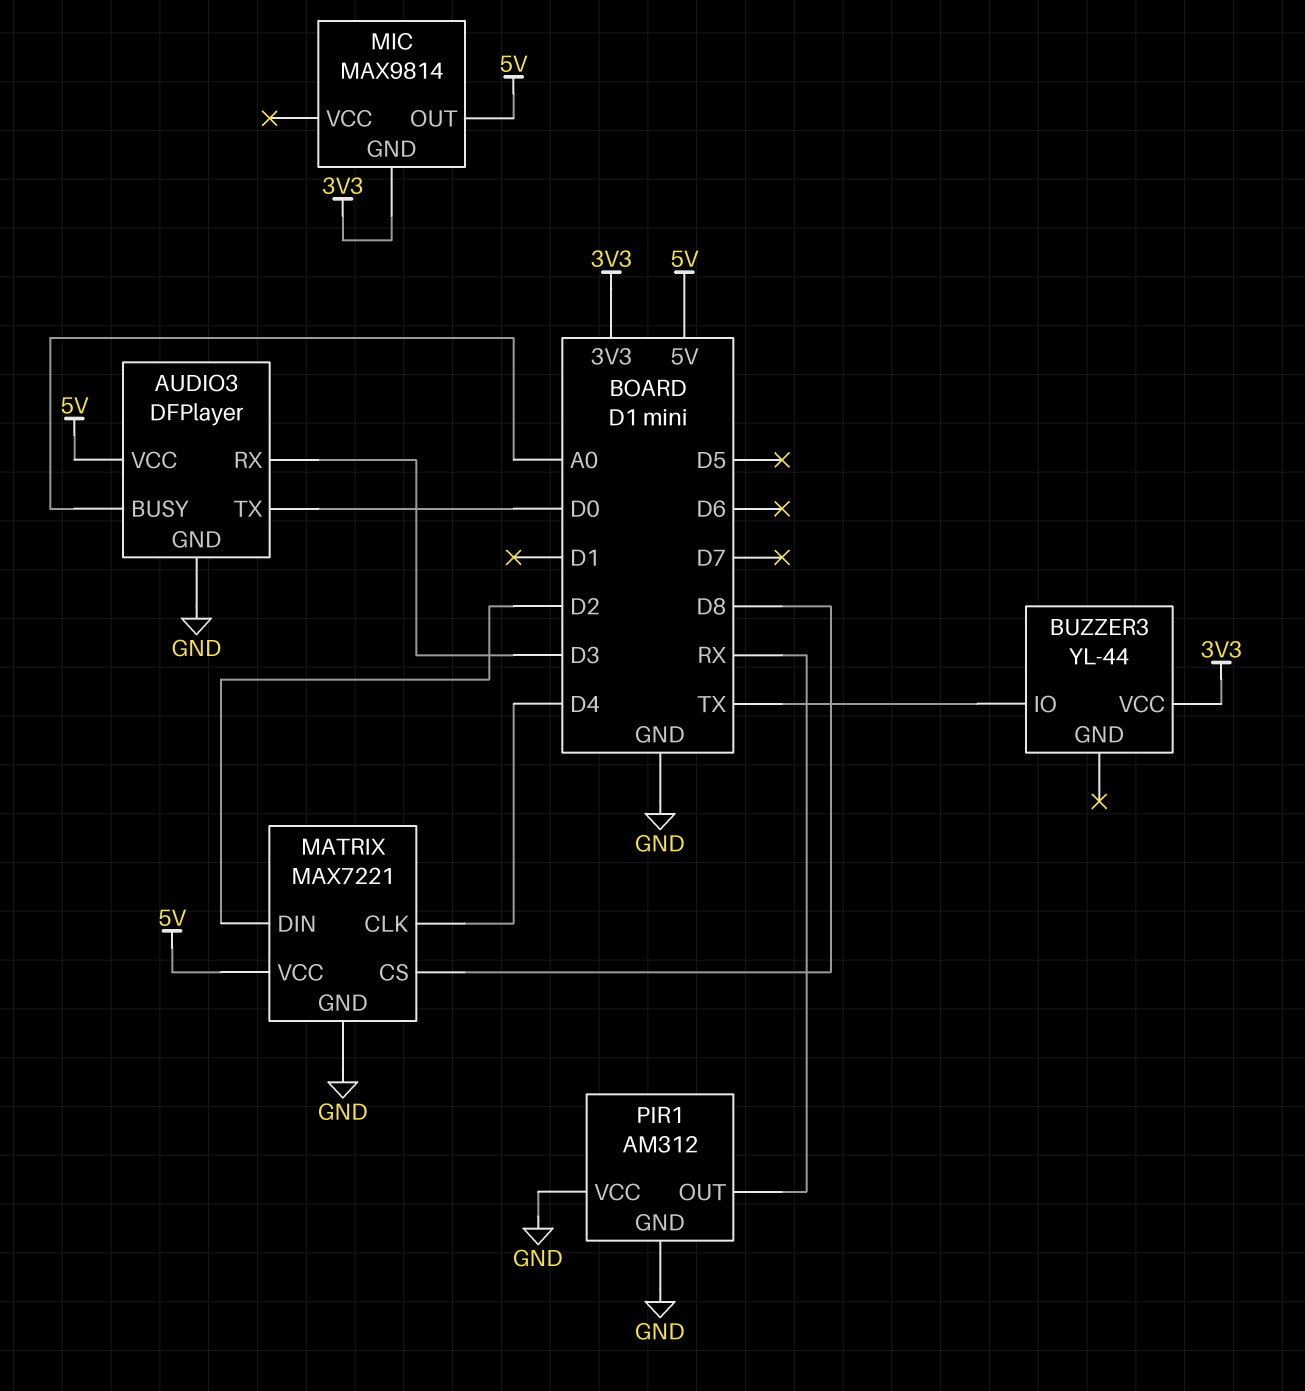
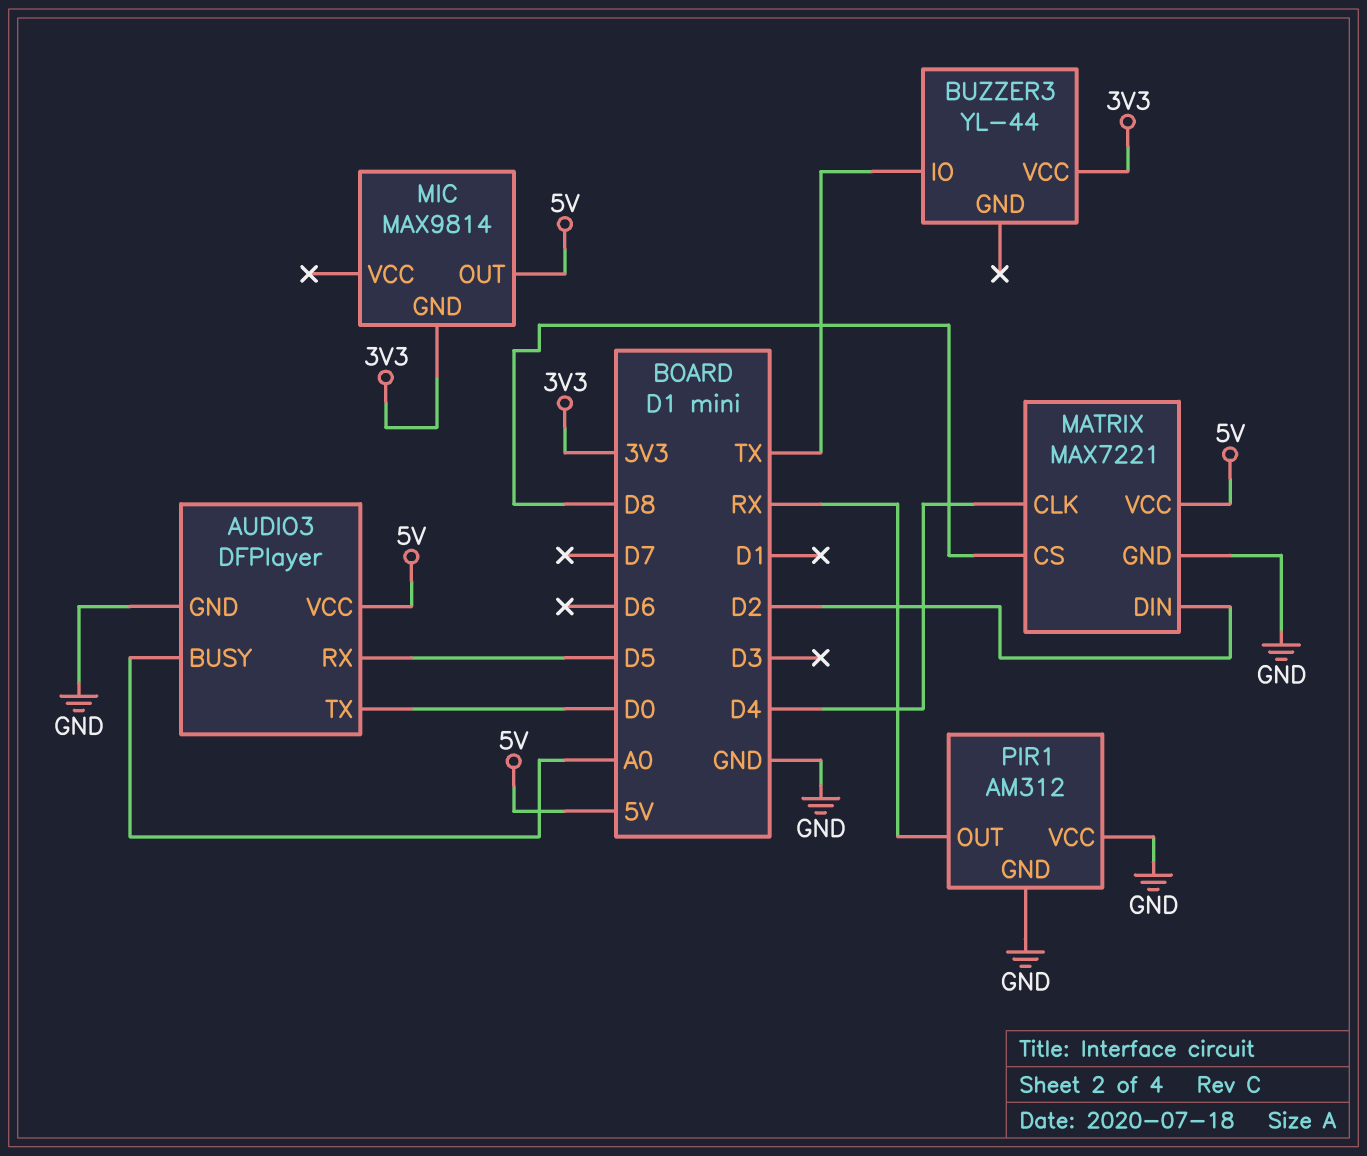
AUDIO3 pin RX: D3 -> D5

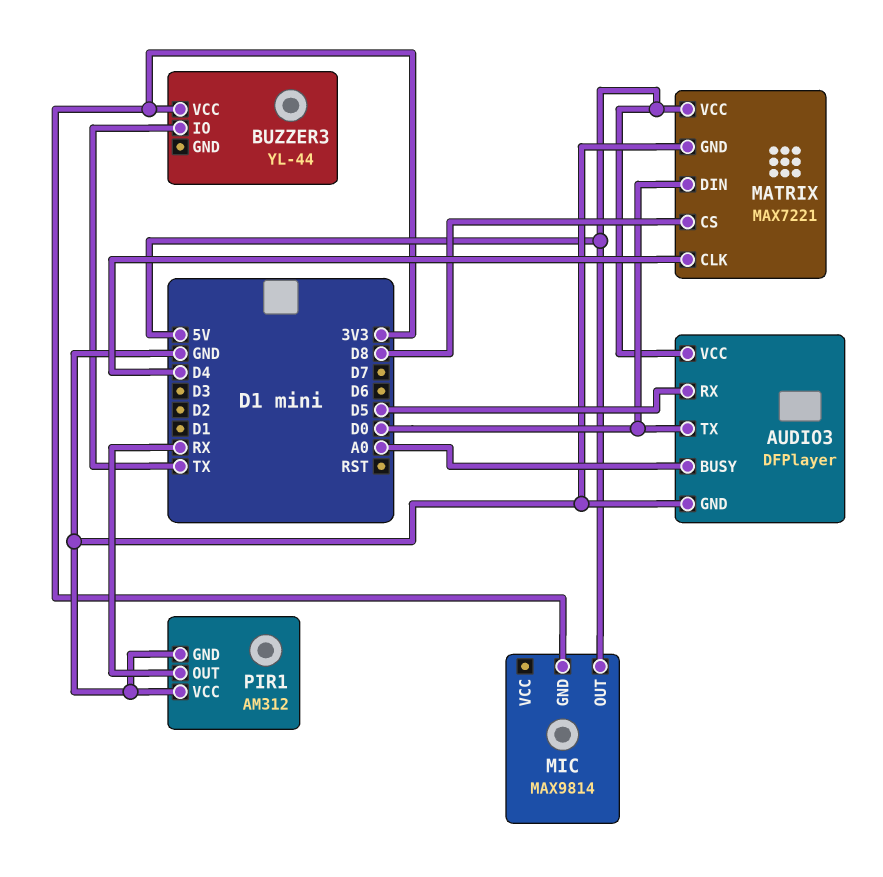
MATRIX pin DIN: D2 -> D0

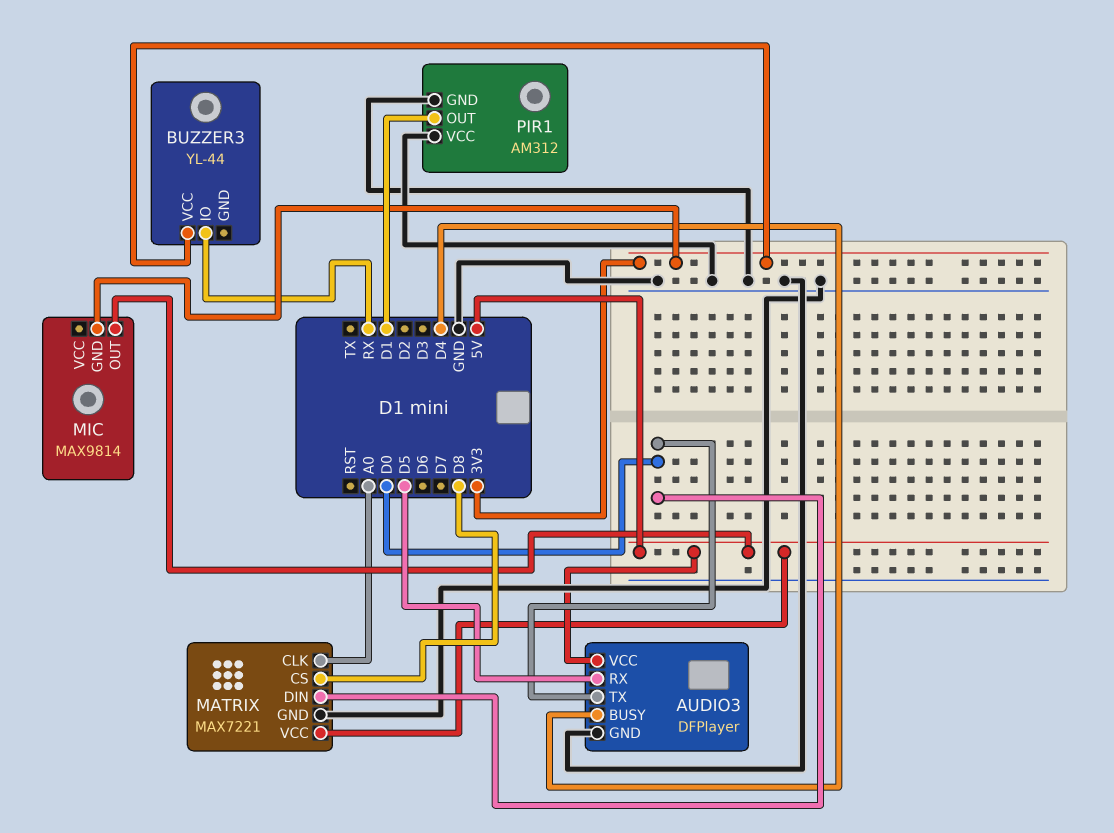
AUDIO3 pin BUSY: A0 -> D4
BUZZER3 pin IO: TX -> RX
MATRIX pin CLK: D4 -> A0
PIR1 pin OUT: RX -> D1

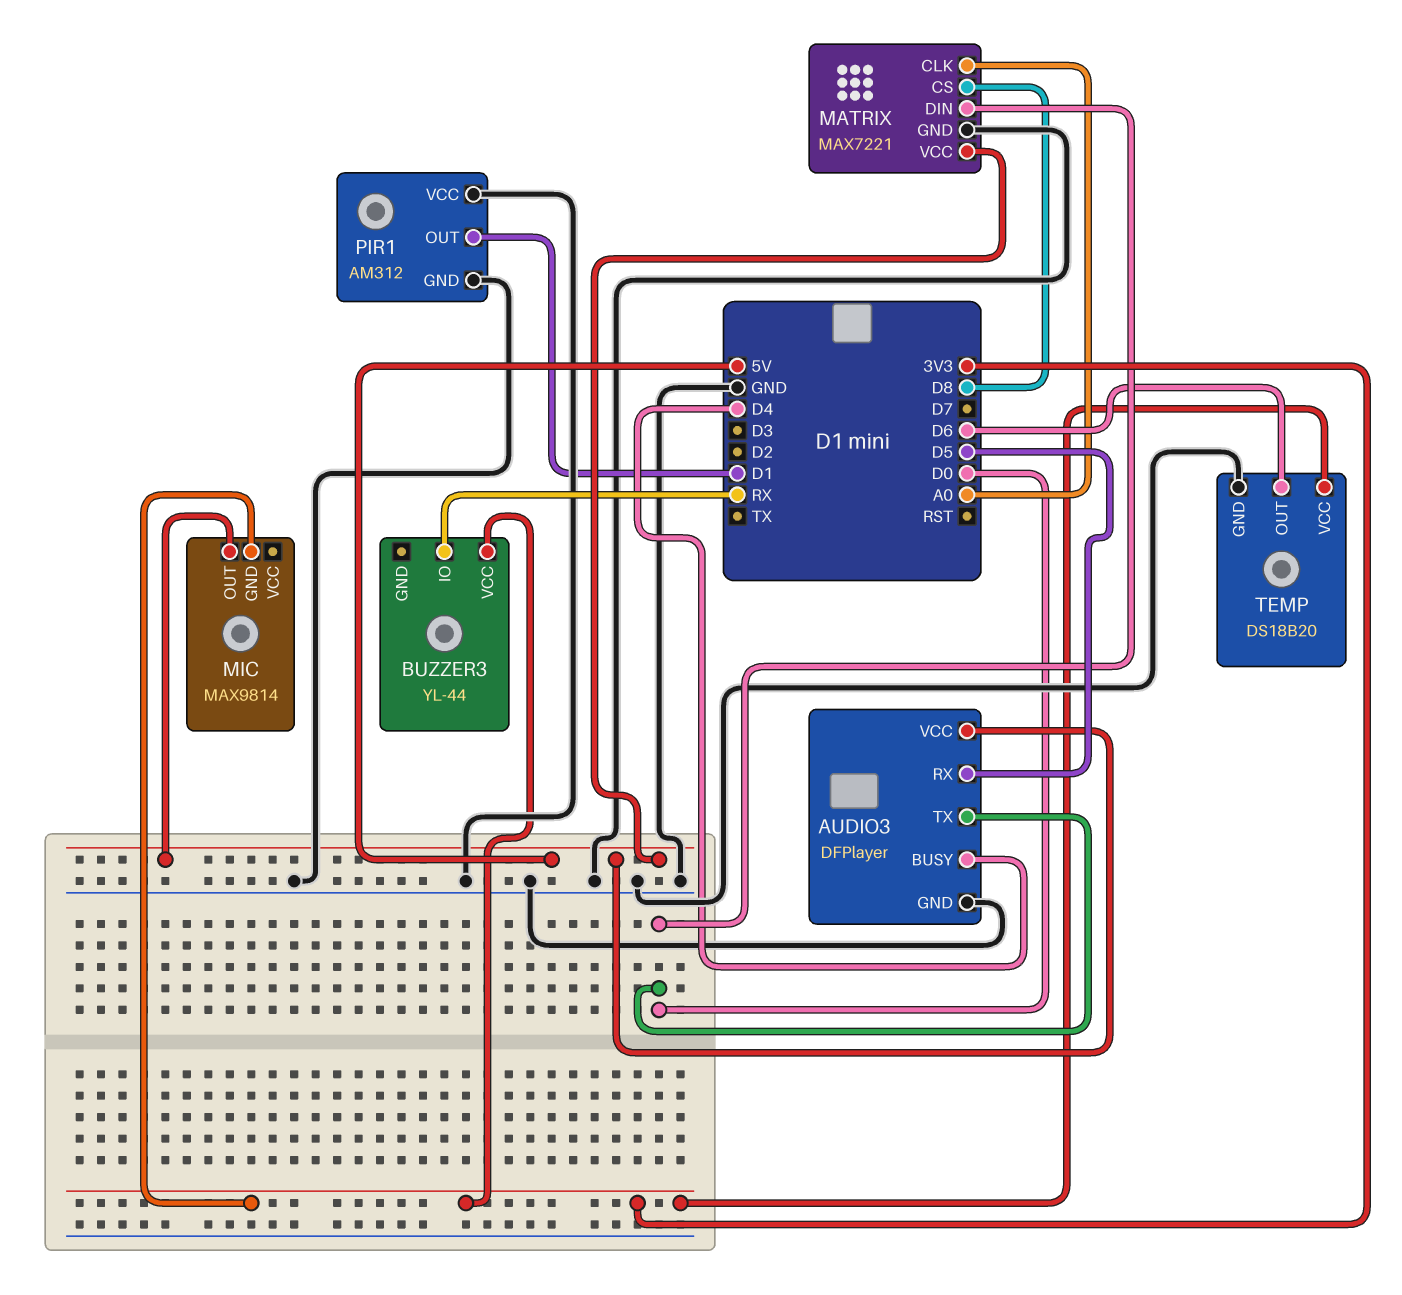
TEMP: none -> DS18B20
TEMP pin GND: none -> GND
TEMP pin OUT: none -> D6
TEMP pin VCC: none -> 3V3

